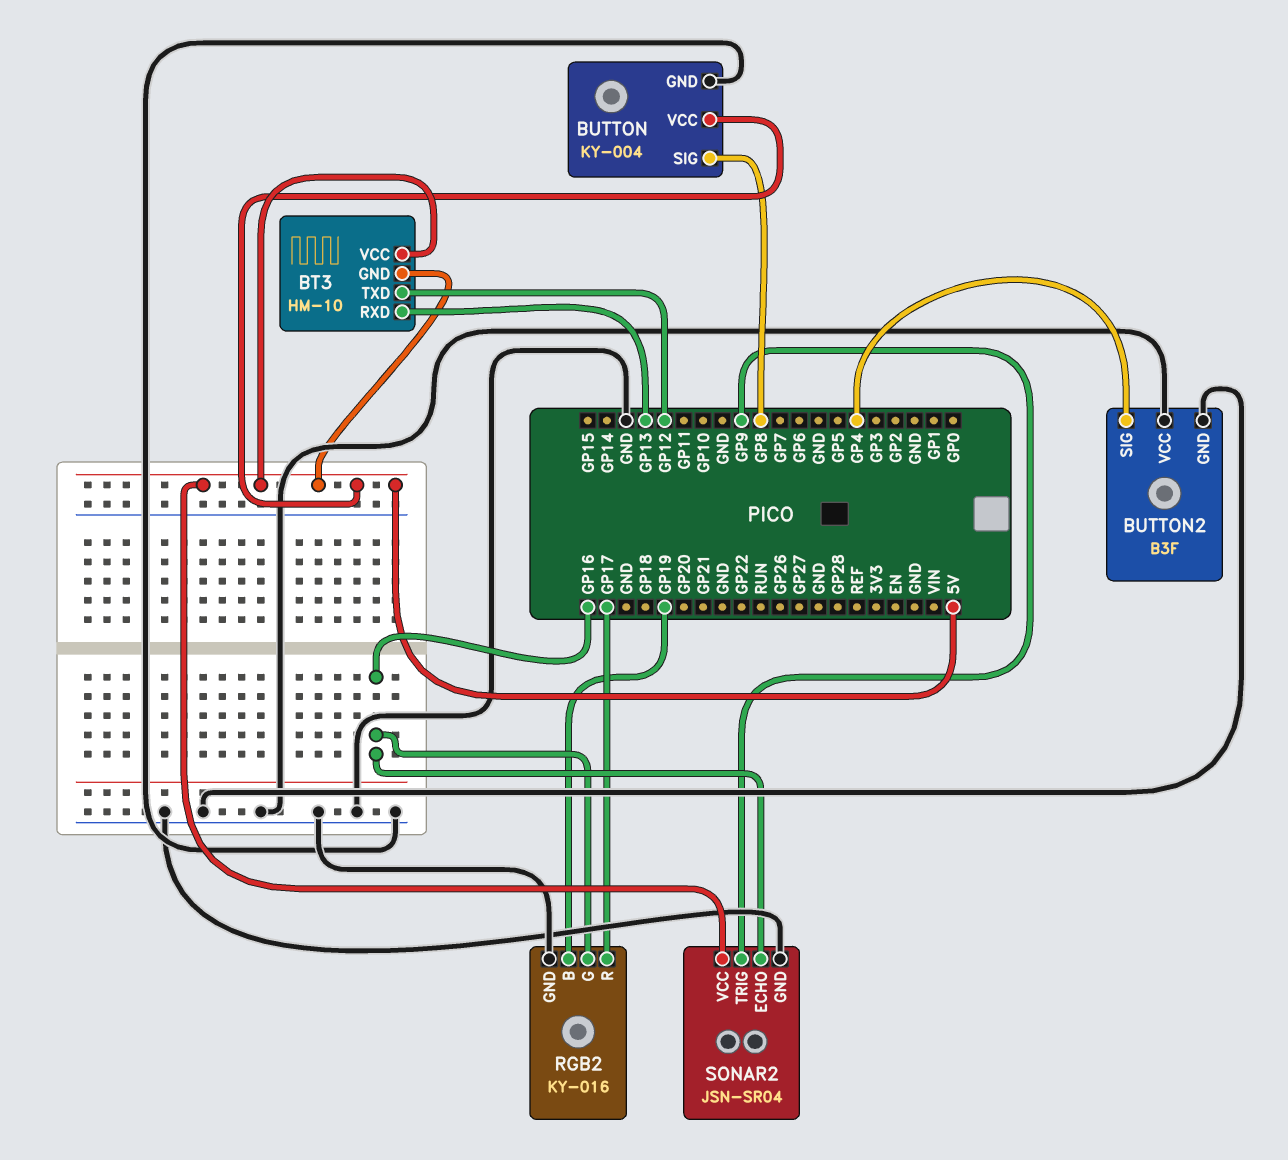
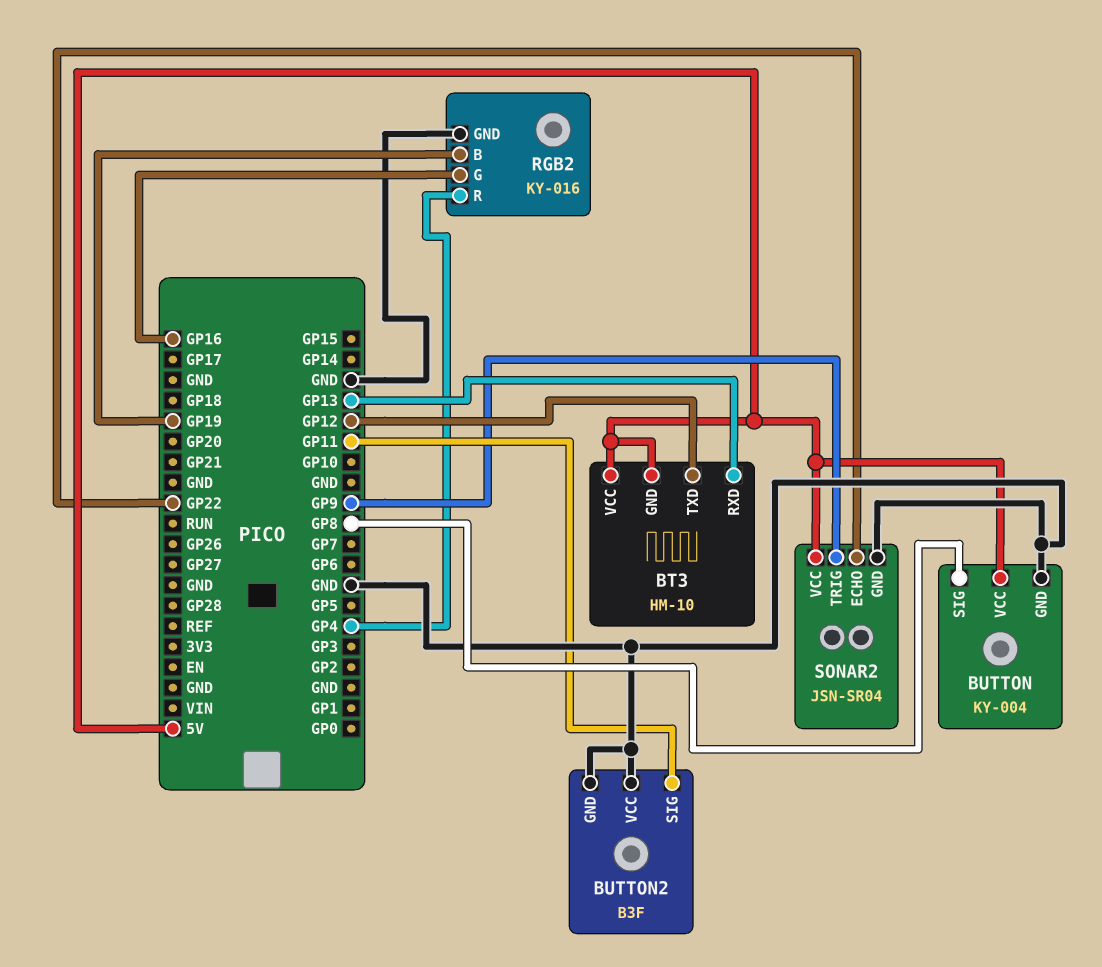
BUTTON2 pin SIG: GP4 -> GP11
RGB2 pin R: GP17 -> GP4
SONAR2 pin ECHO: GP16 -> GP22

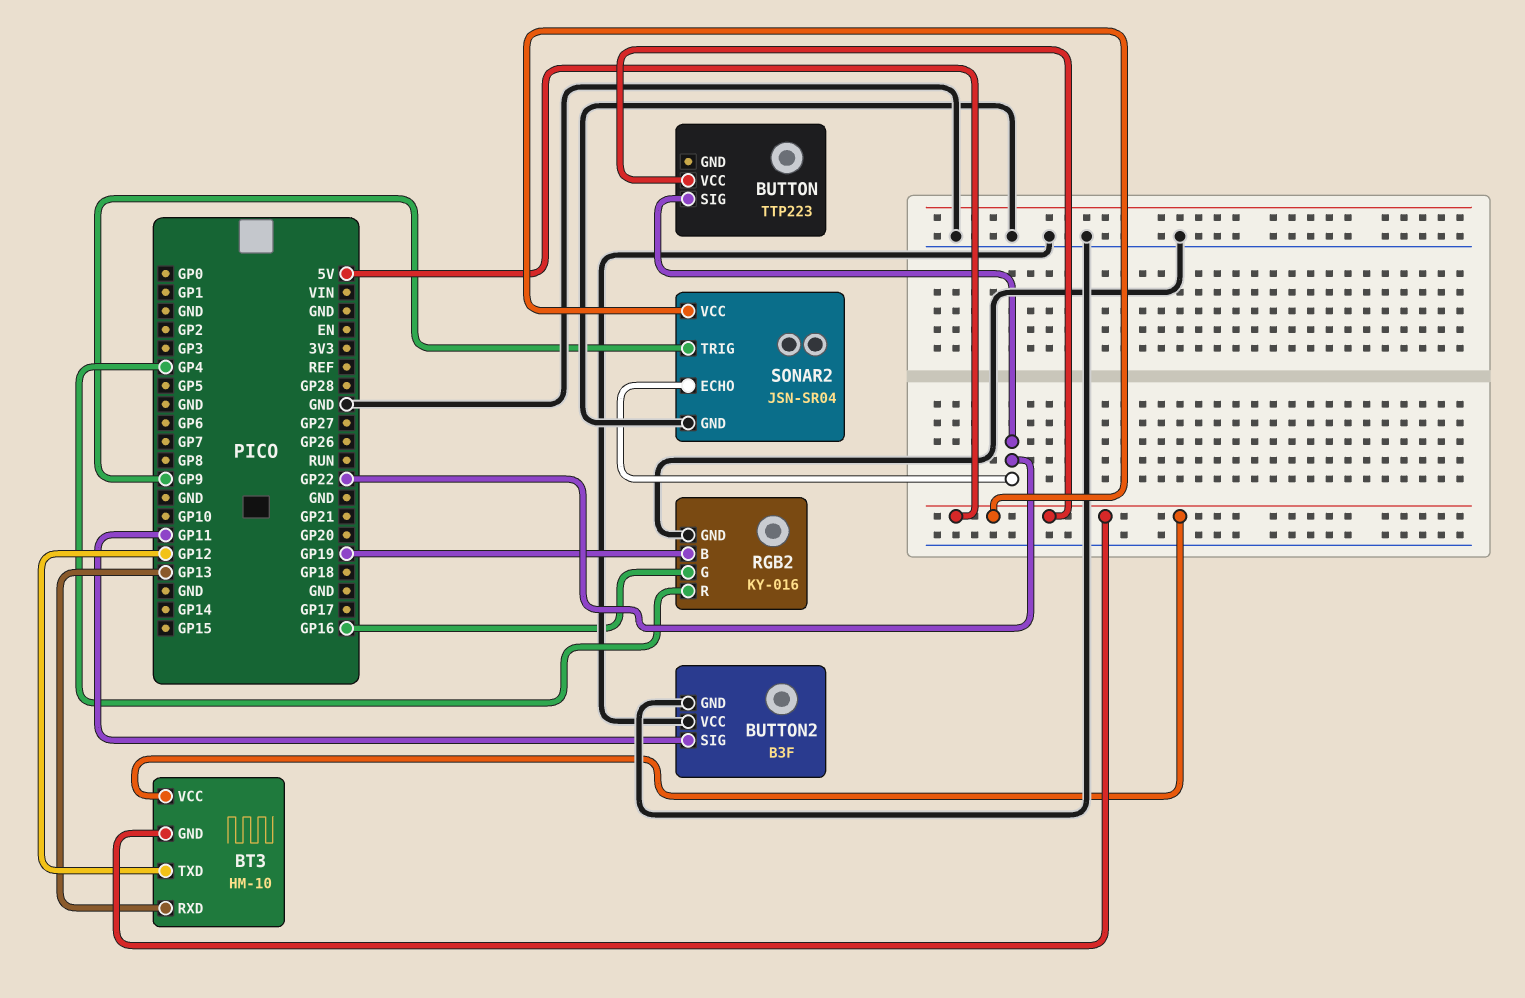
BUTTON: KY-004 -> TTP223
BUTTON pin GND: GND -> none
BUTTON pin SIG: GP8 -> GP22

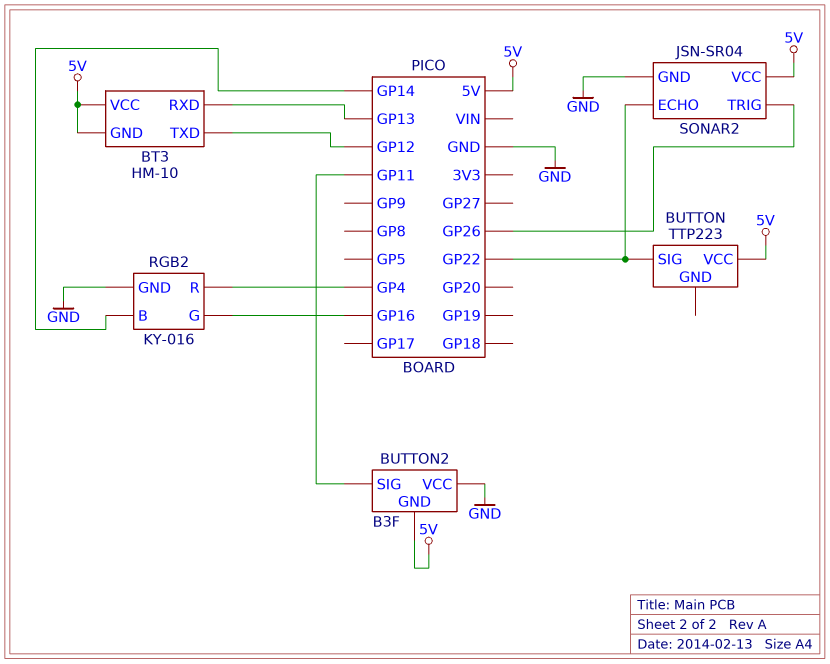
BUTTON2 pin GND: GND -> 5V
RGB2 pin B: GP19 -> GP14
SONAR2 pin TRIG: GP9 -> GP26

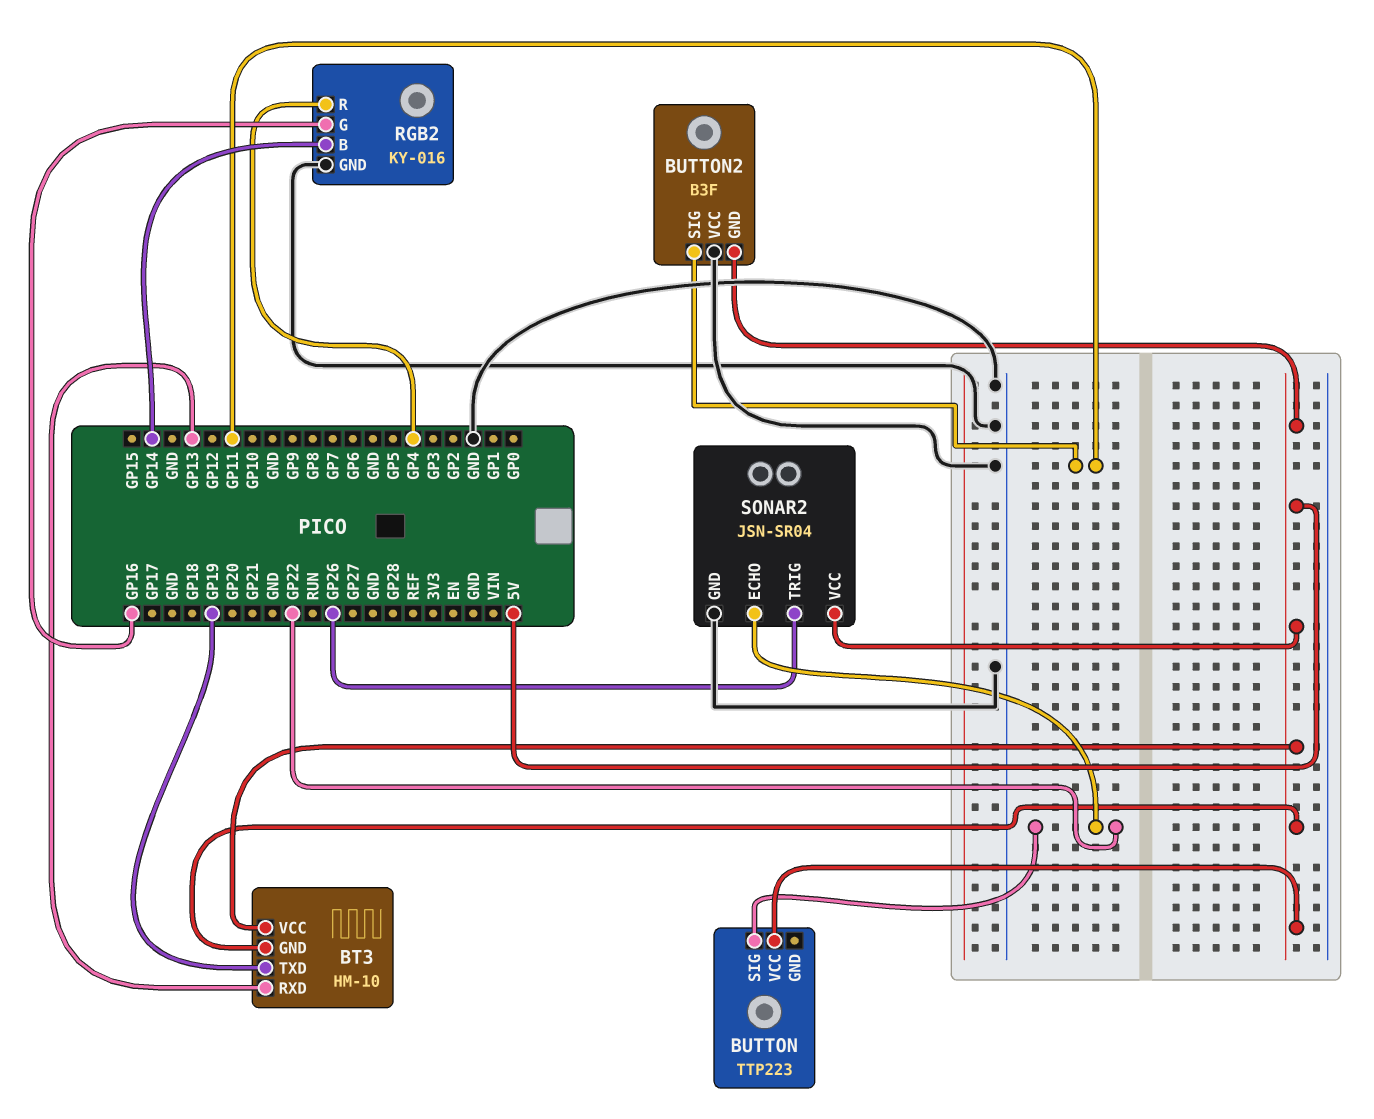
BT3 pin TXD: GP12 -> GP19

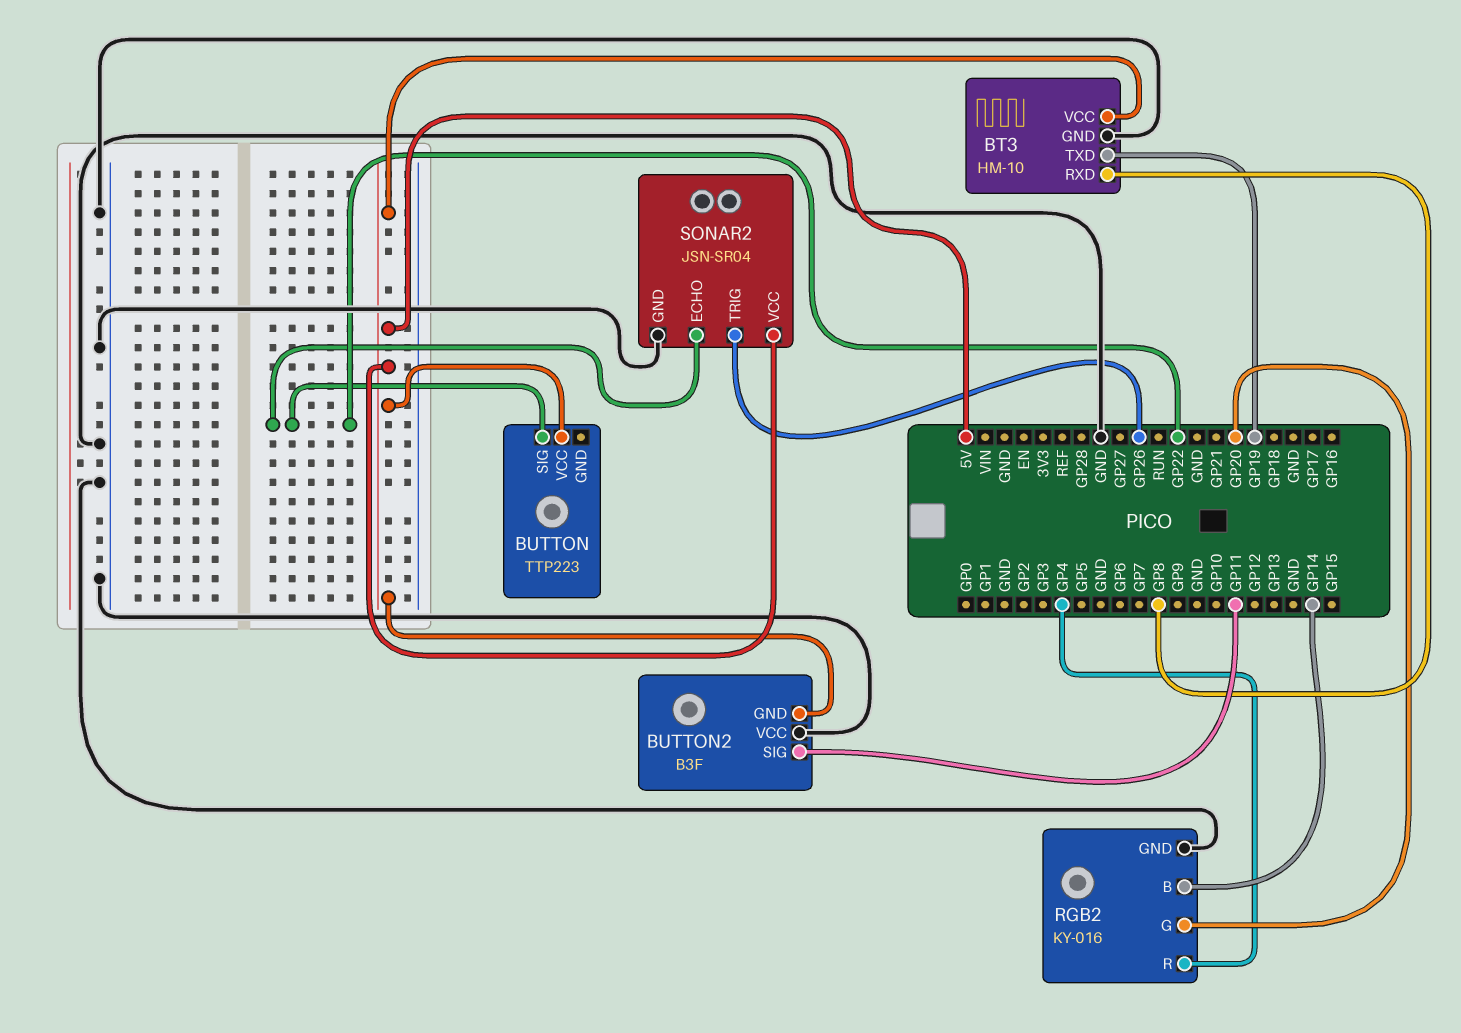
BT3 pin GND: 5V -> GND
BT3 pin RXD: GP13 -> GP8
RGB2 pin G: GP16 -> GP20

